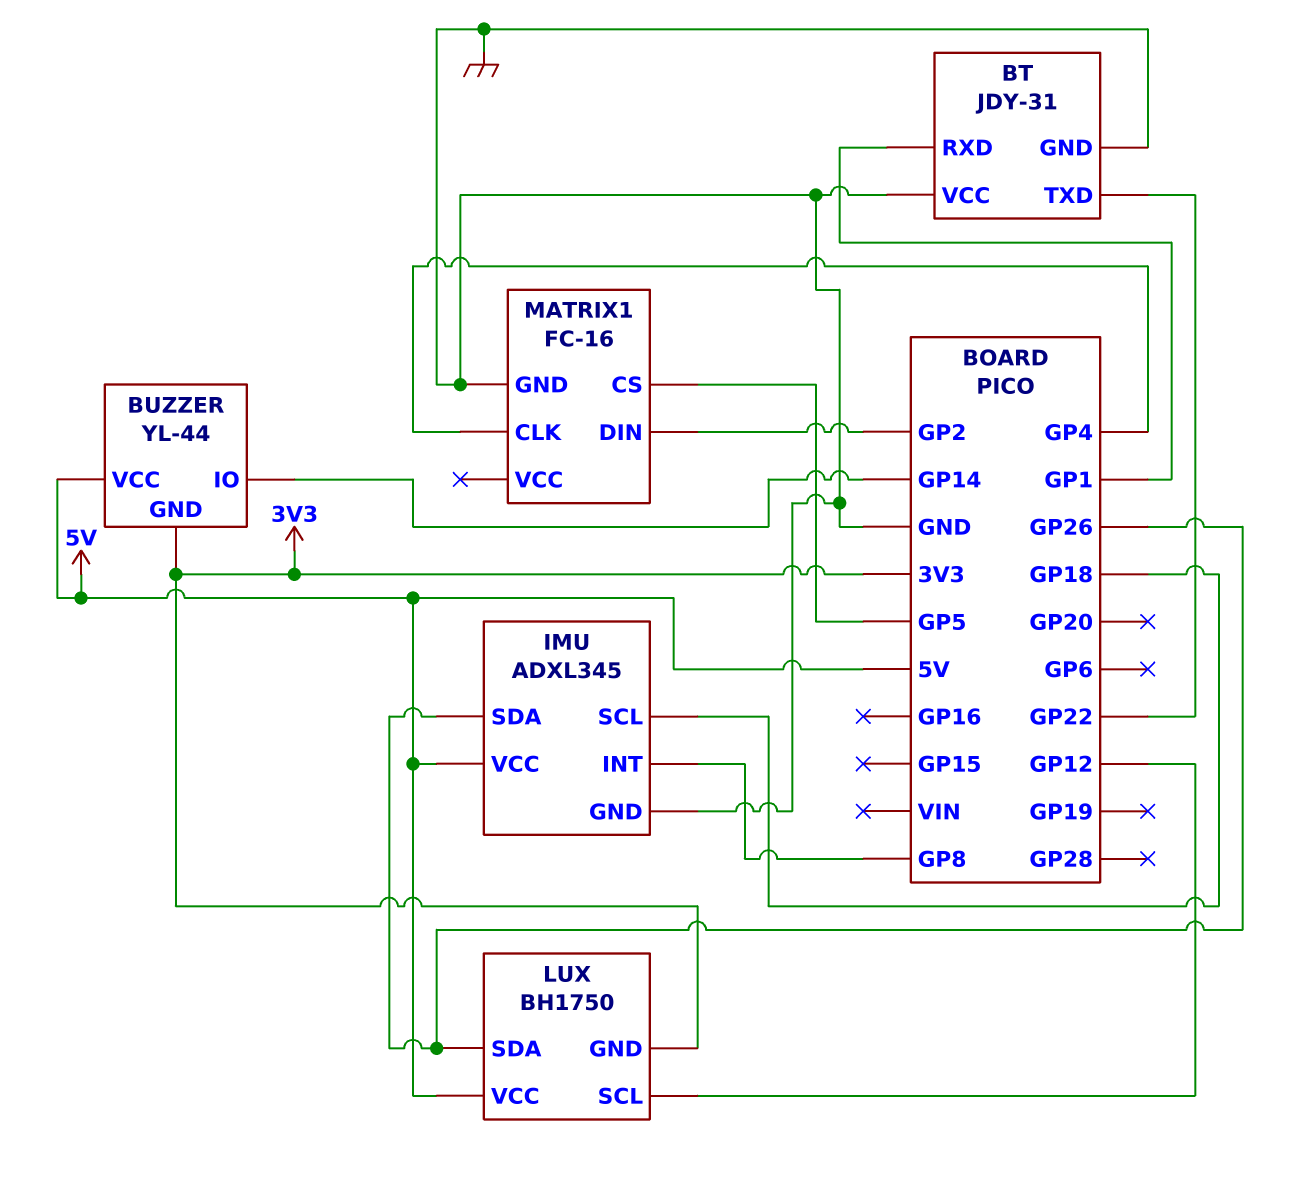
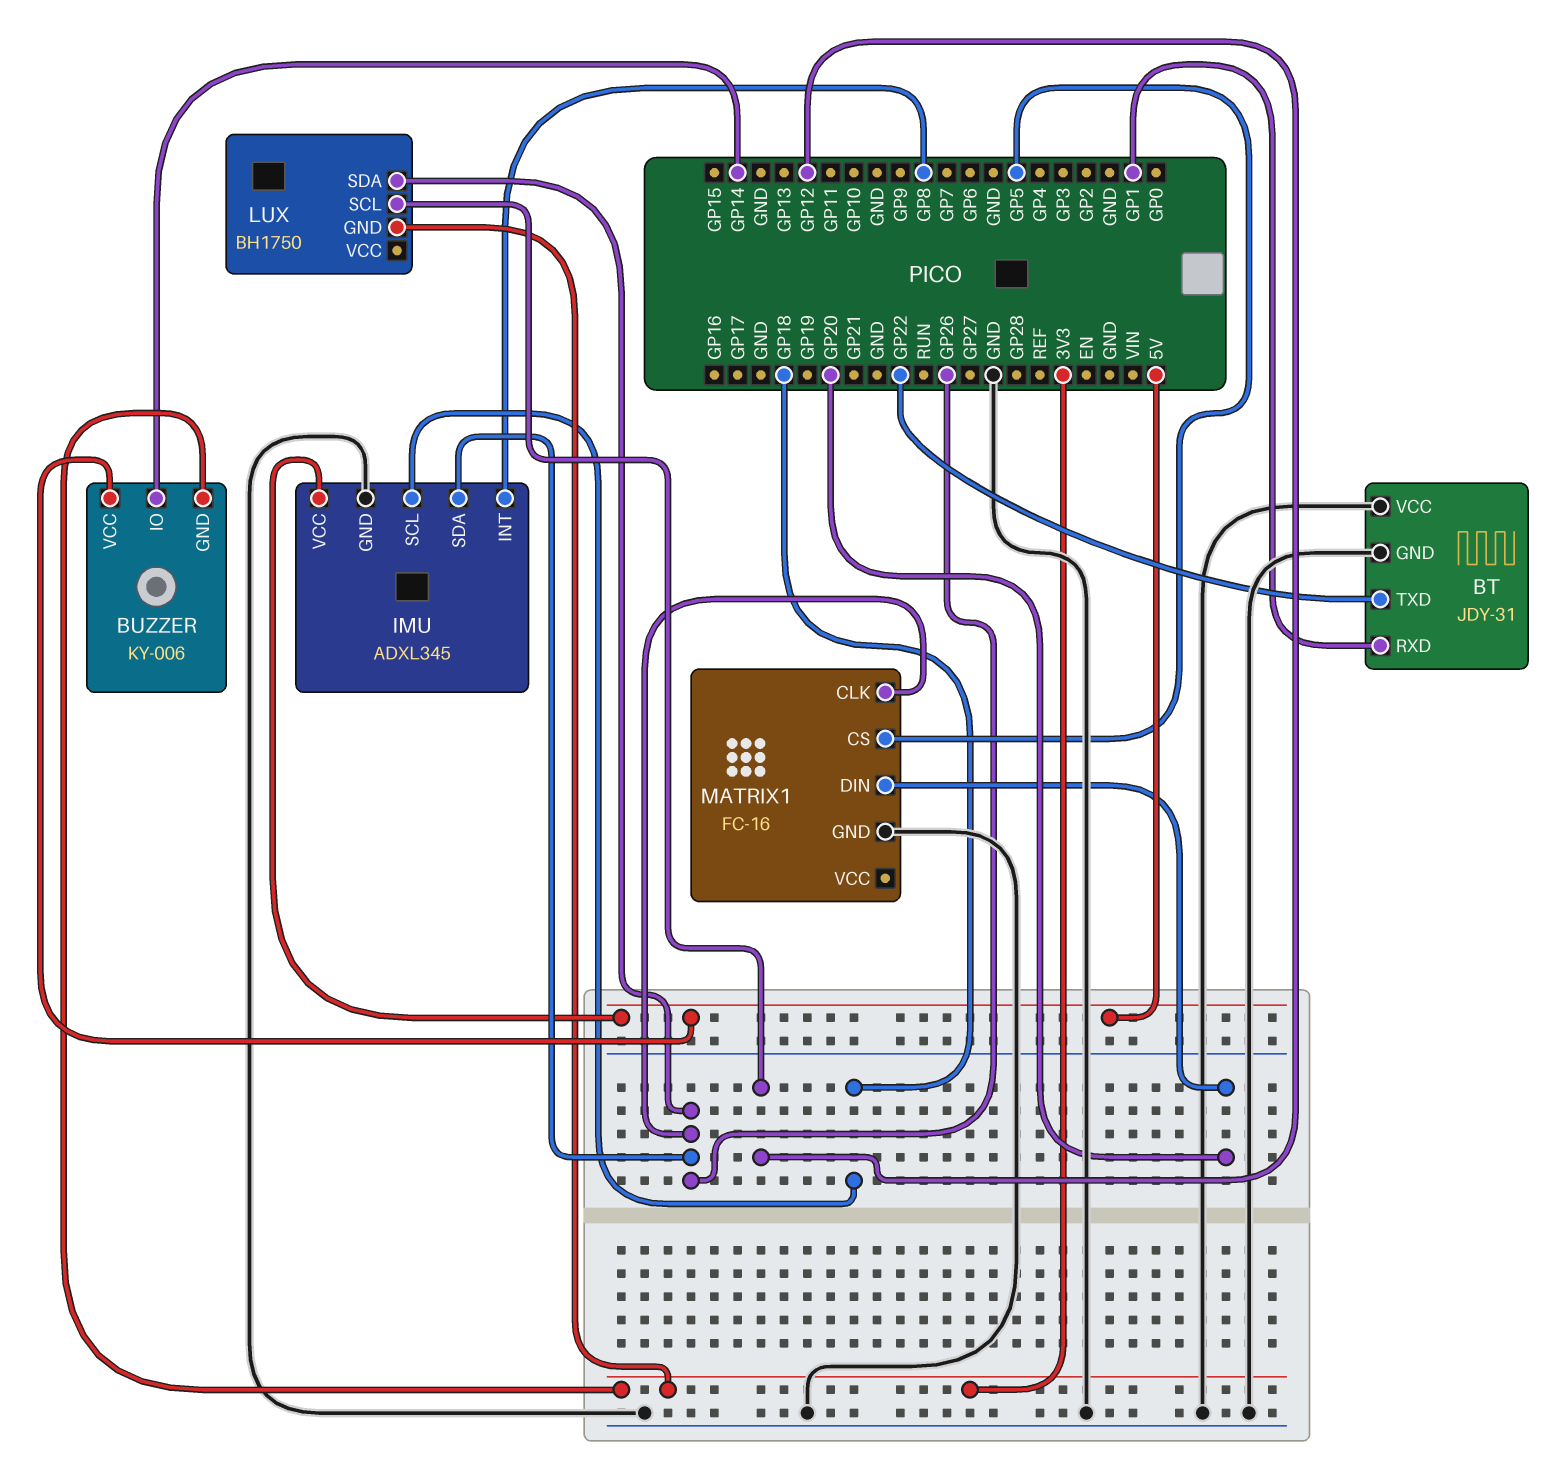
BUZZER: YL-44 -> KY-006
LUX pin VCC: 5V -> none
MATRIX1 pin CLK: GP4 -> GP26
MATRIX1 pin DIN: GP2 -> GP20

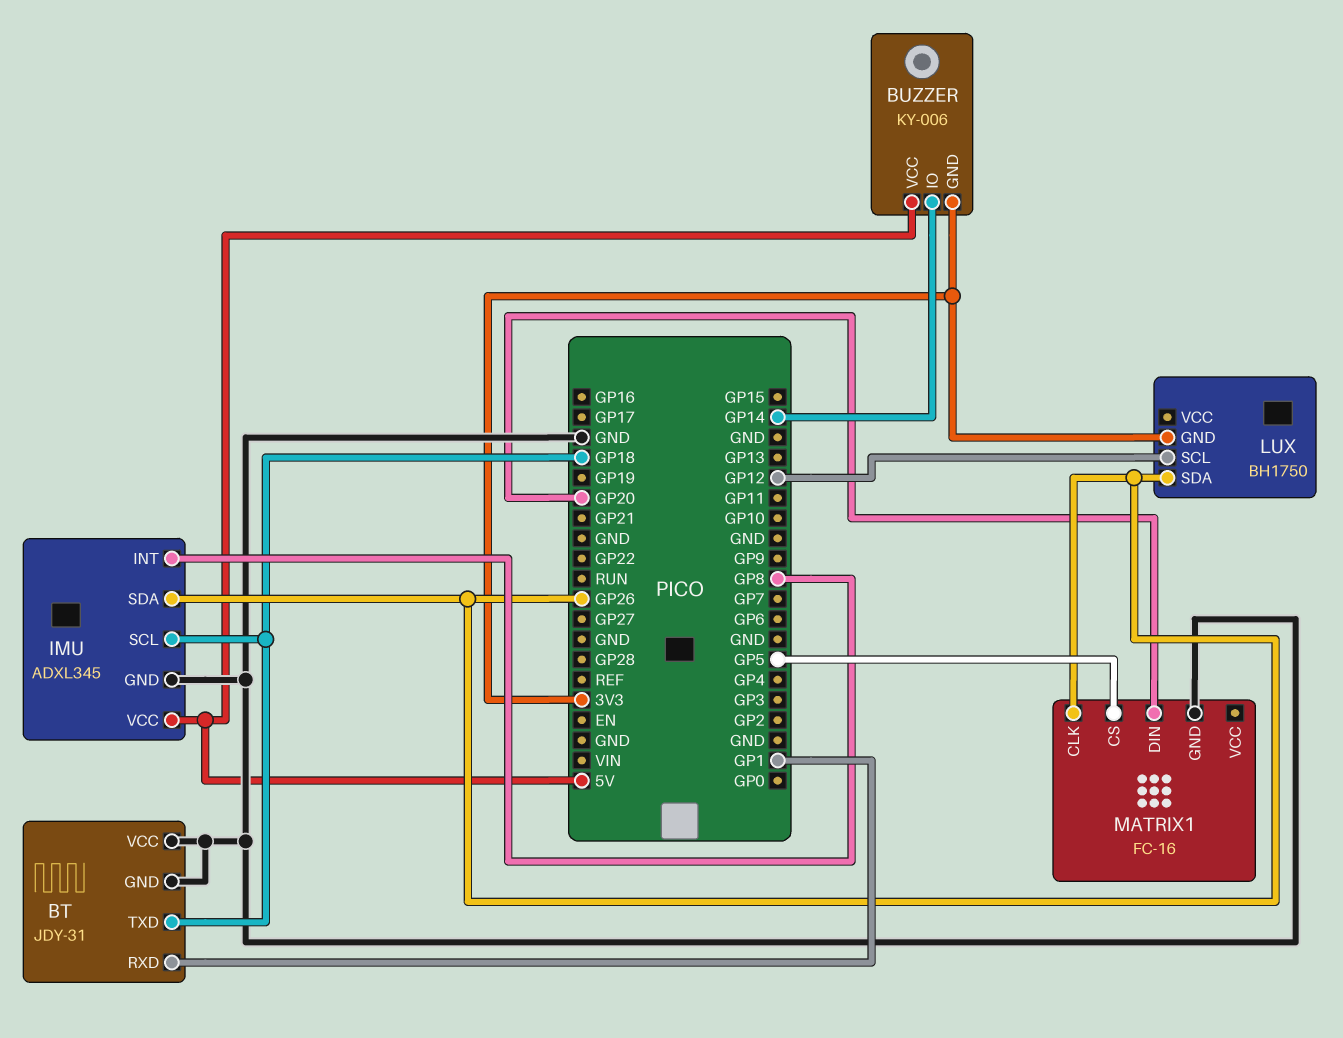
BT pin TXD: GP22 -> GP18

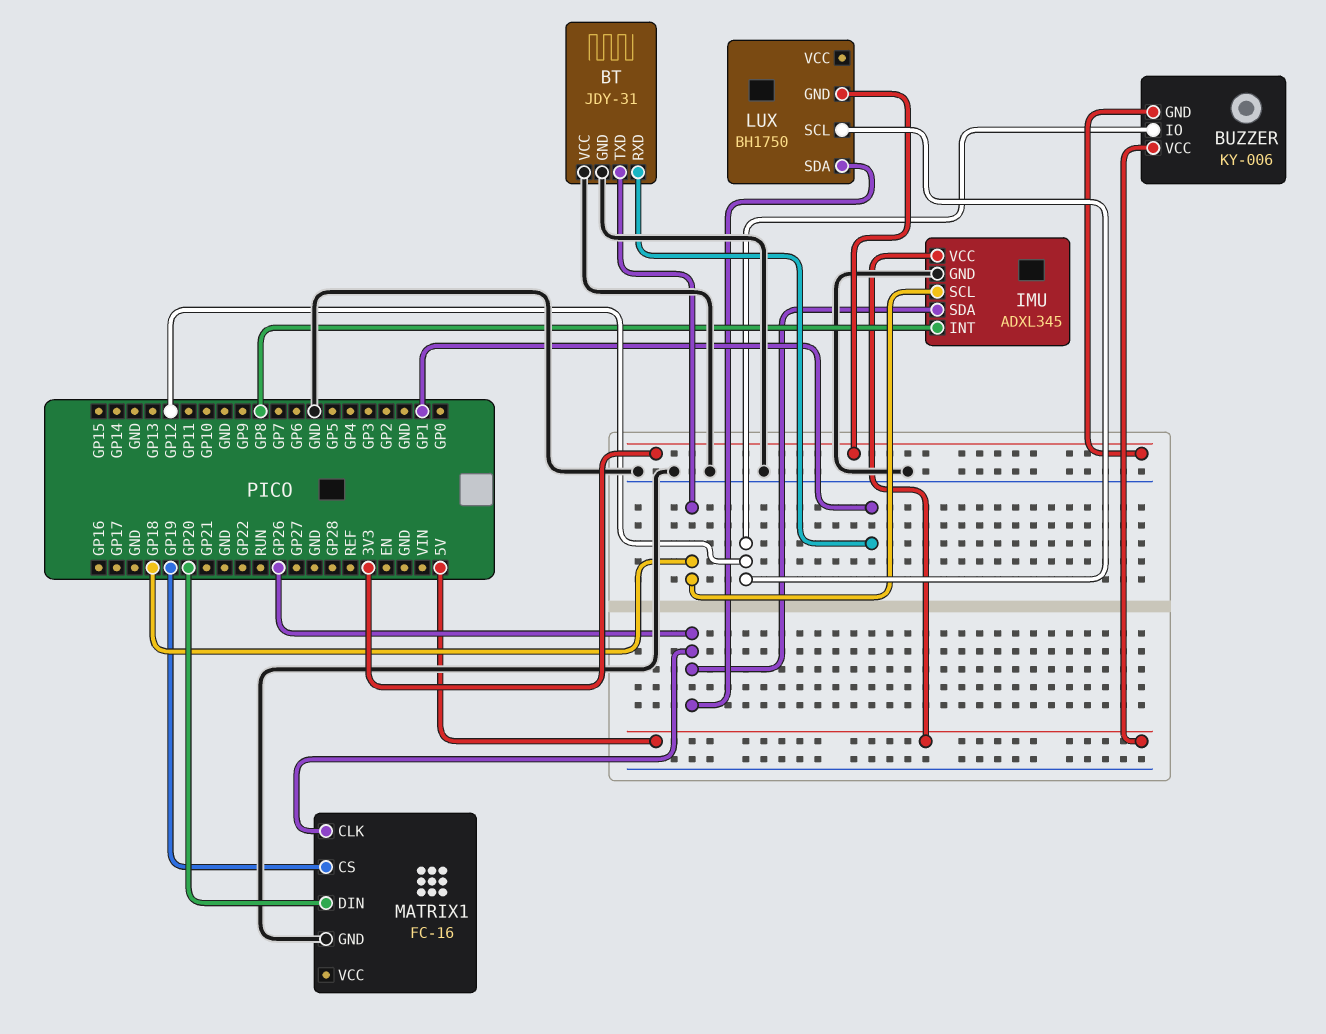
BUZZER pin IO: GP14 -> GP12
MATRIX1 pin CS: GP5 -> GP19

